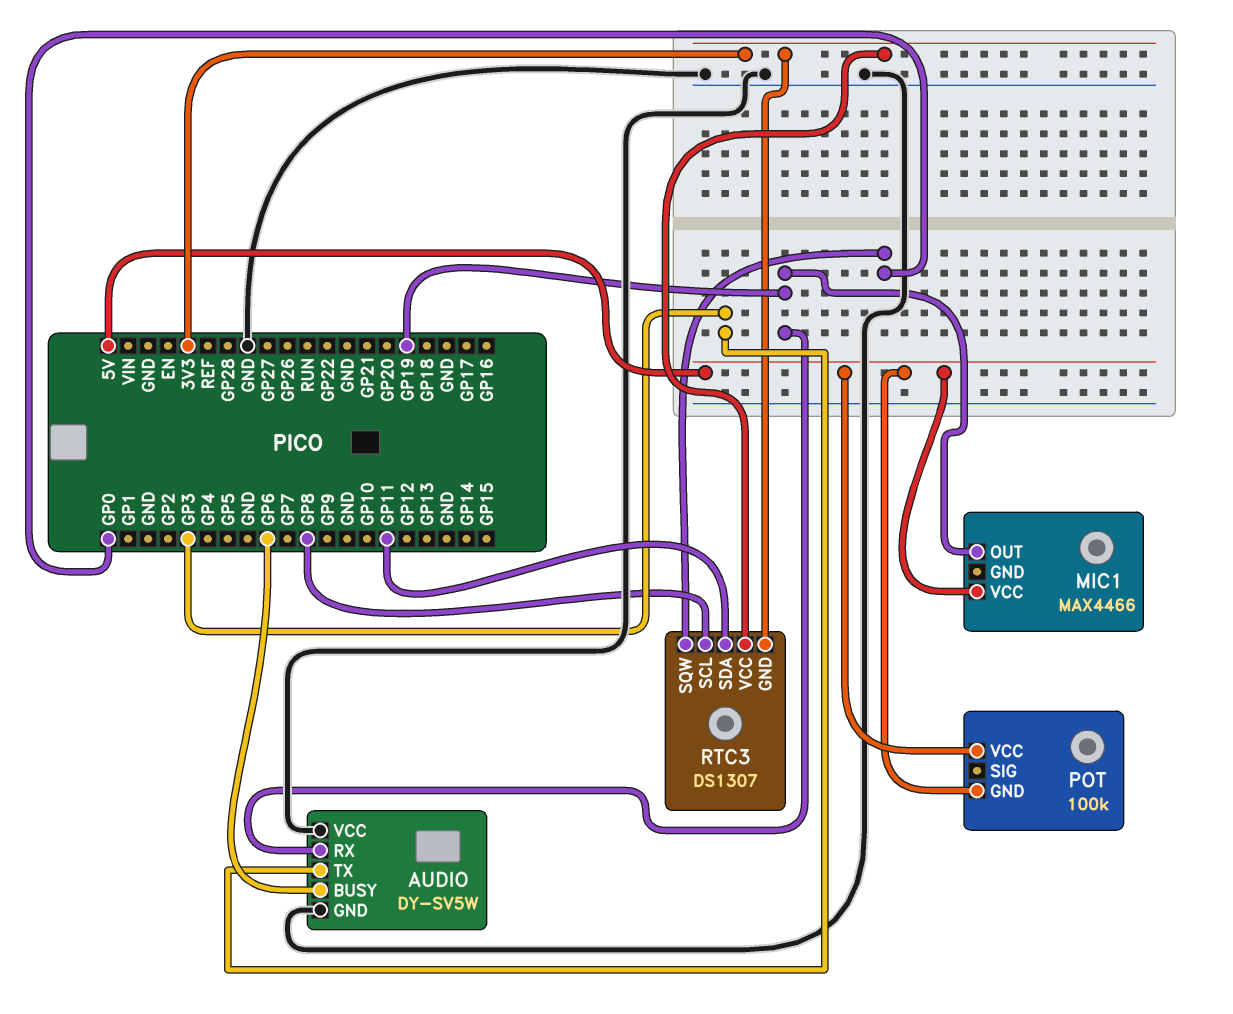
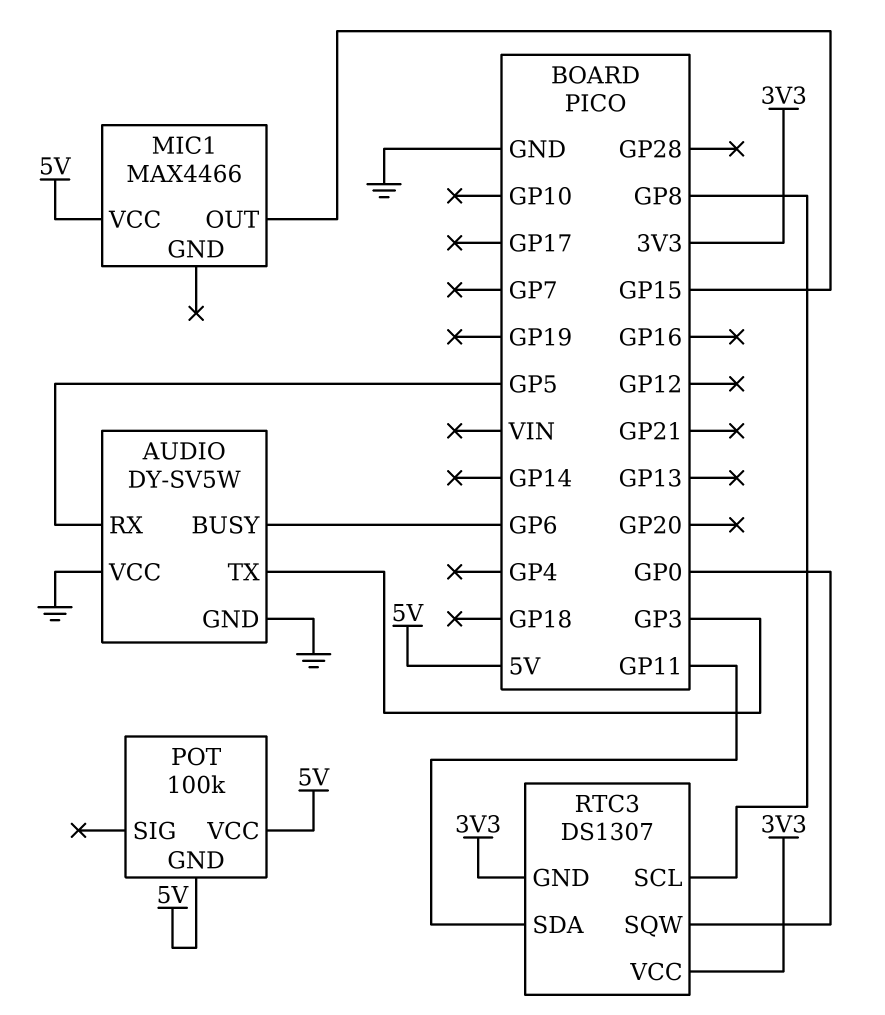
AUDIO pin RX: GP19 -> GP5
MIC1 pin OUT: GP19 -> GP15

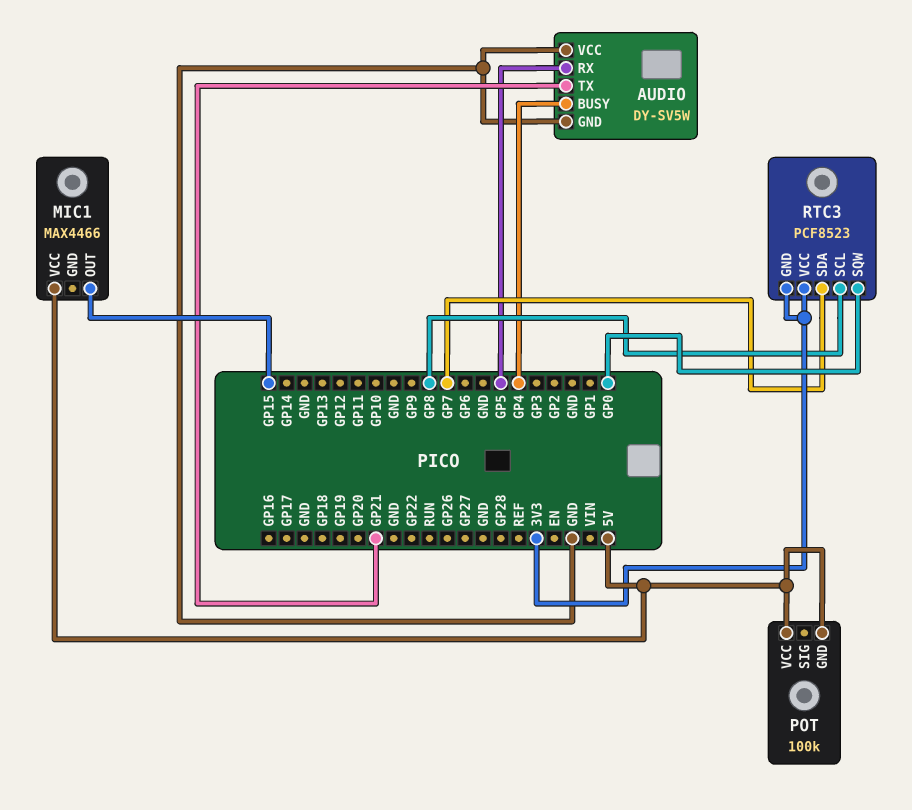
AUDIO pin BUSY: GP6 -> GP4
AUDIO pin TX: GP3 -> GP21
RTC3: DS1307 -> PCF8523
RTC3 pin SDA: GP11 -> GP7

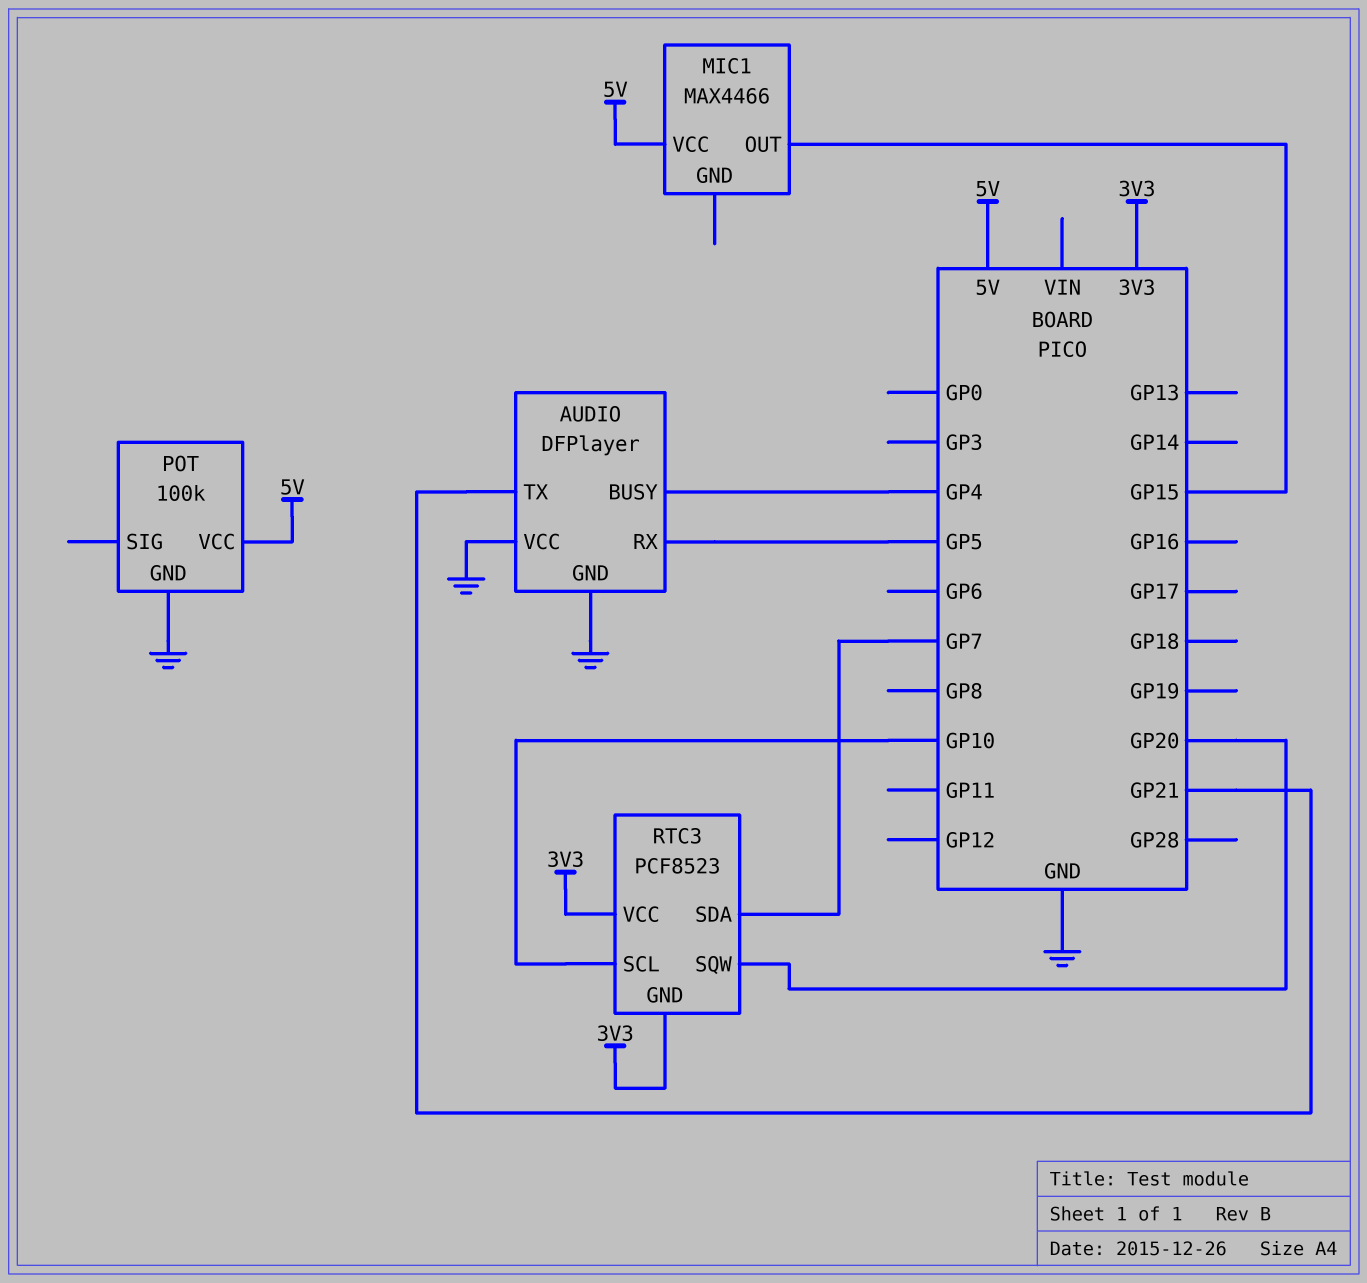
AUDIO: DY-SV5W -> DFPlayer
POT pin GND: 5V -> GND
RTC3 pin SCL: GP8 -> GP10
RTC3 pin SQW: GP0 -> GP20

